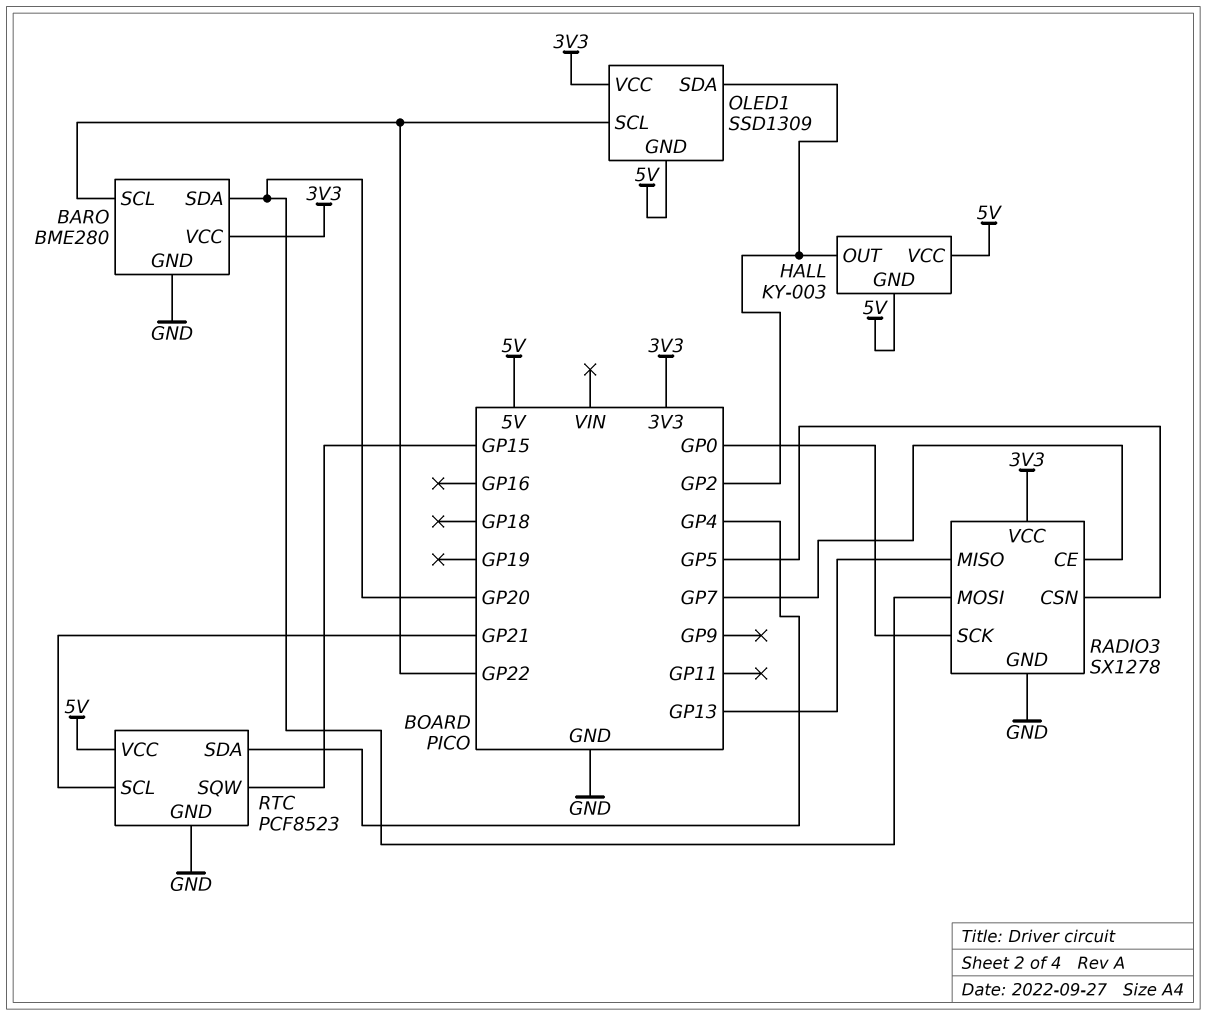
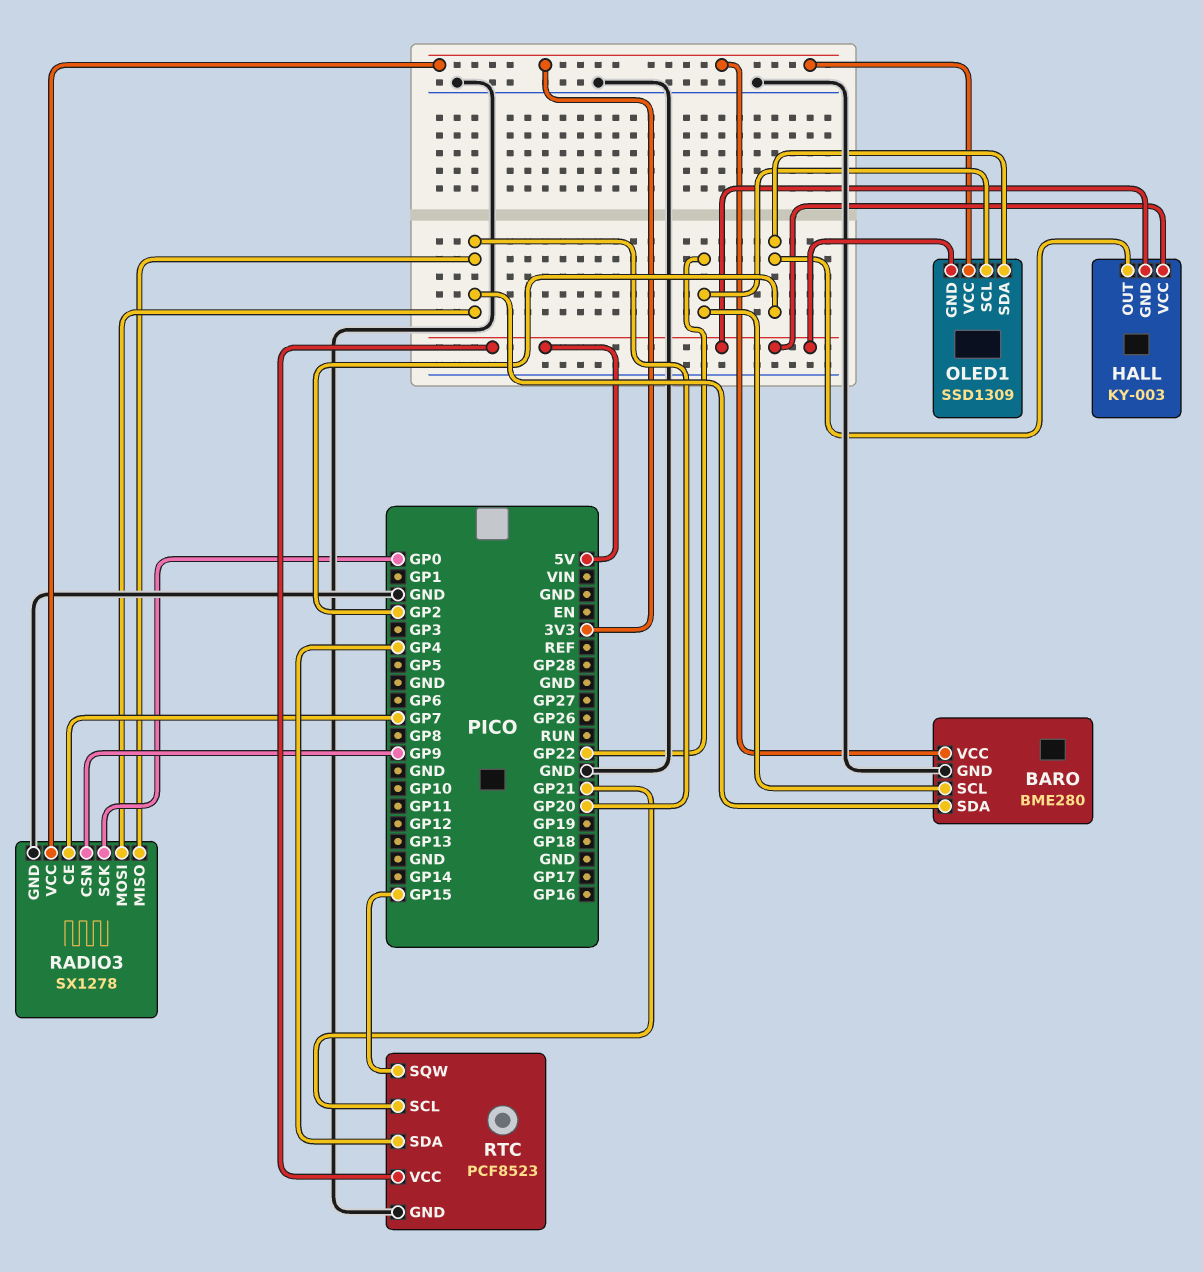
RADIO3 pin CSN: GP5 -> GP9
RADIO3 pin MISO: GP13 -> GP20

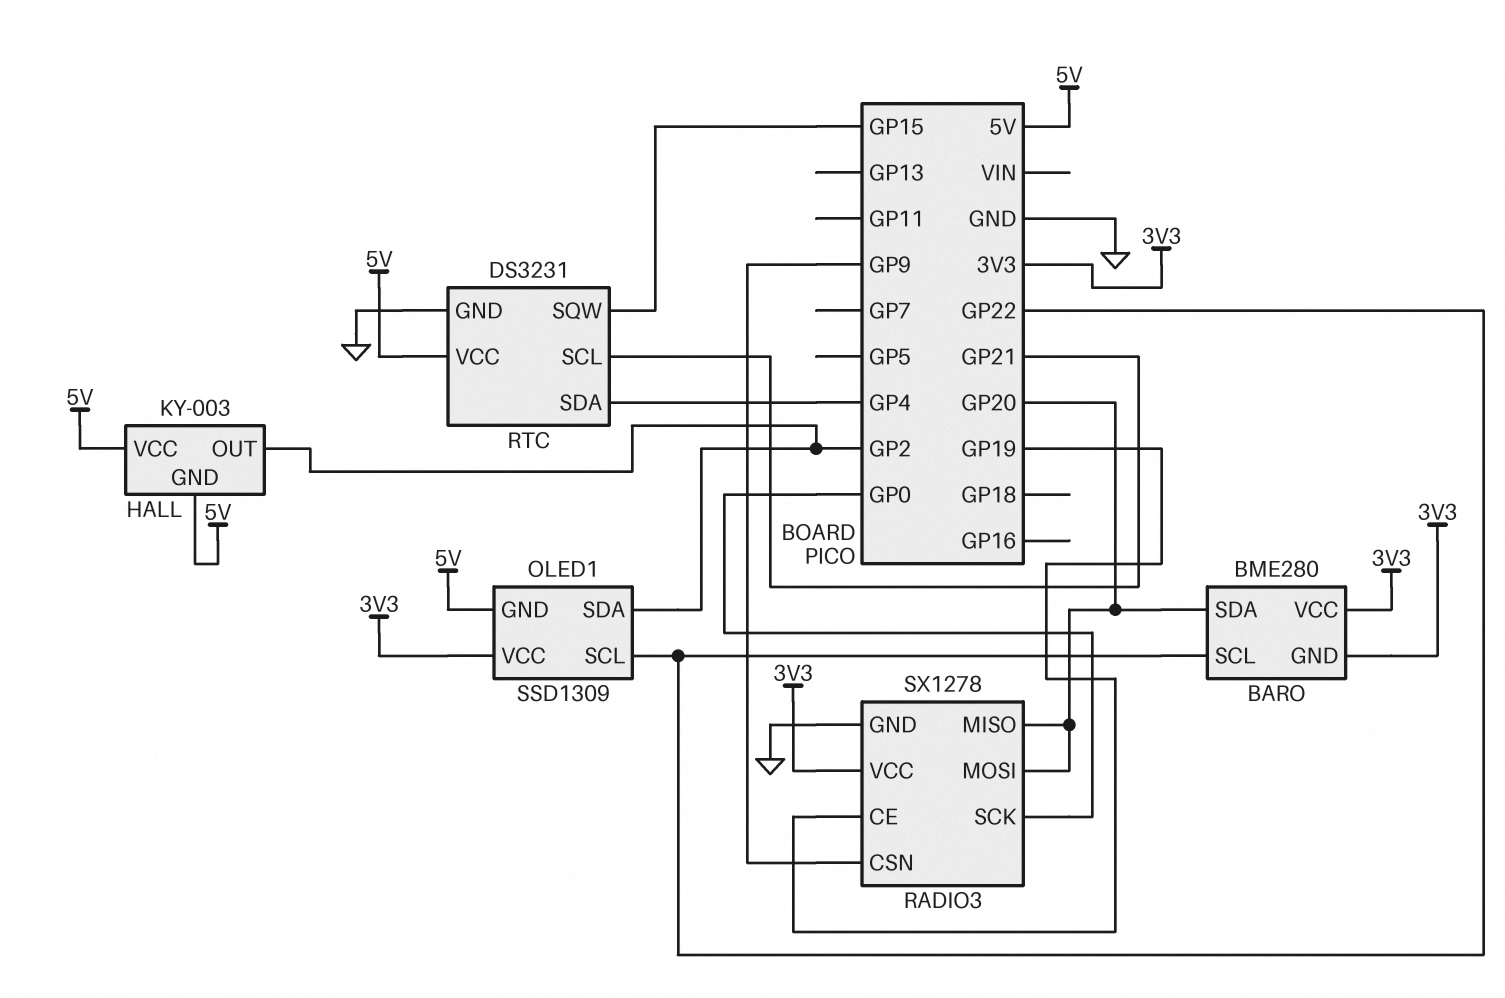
BARO pin GND: GND -> 3V3
RADIO3 pin CE: GP7 -> GP19
RTC: PCF8523 -> DS3231

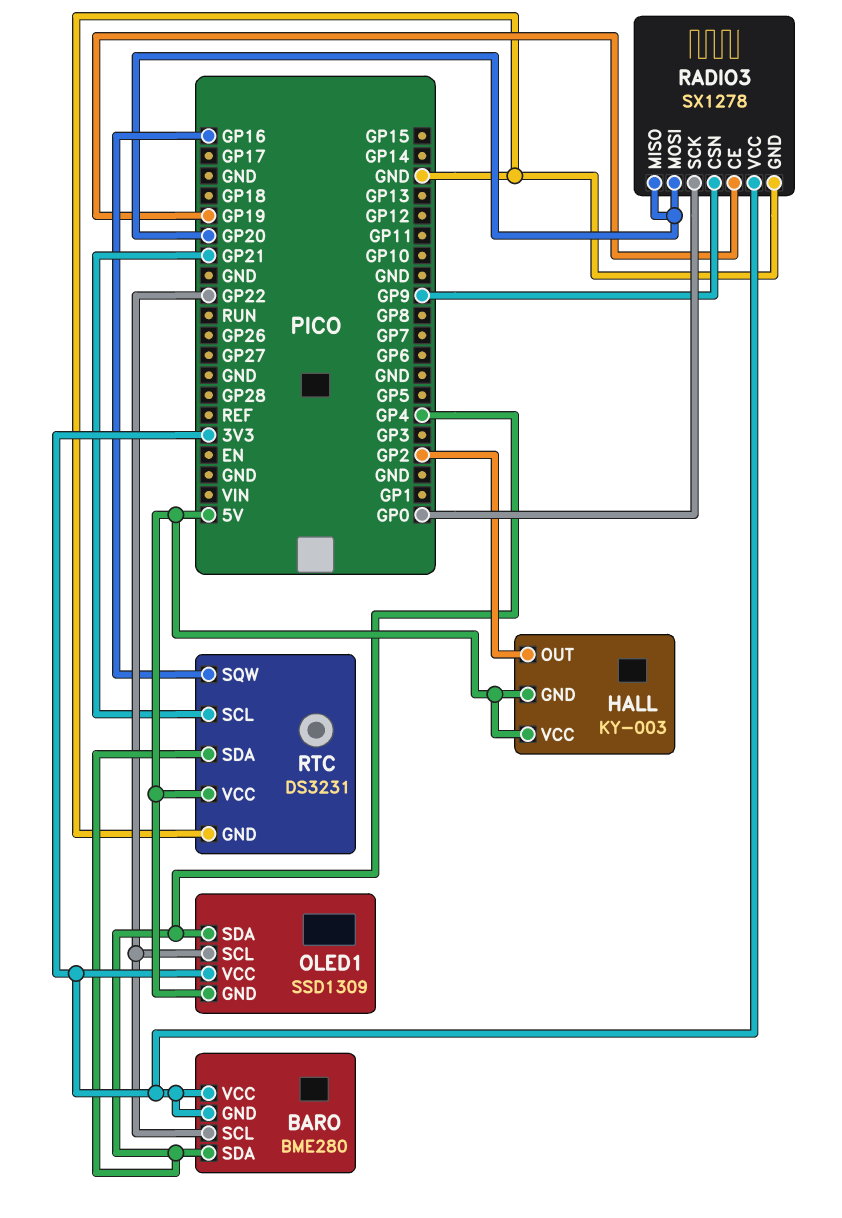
BARO pin SDA: GP20 -> GP4
OLED1 pin SDA: GP2 -> GP4
RTC pin SQW: GP15 -> GP16

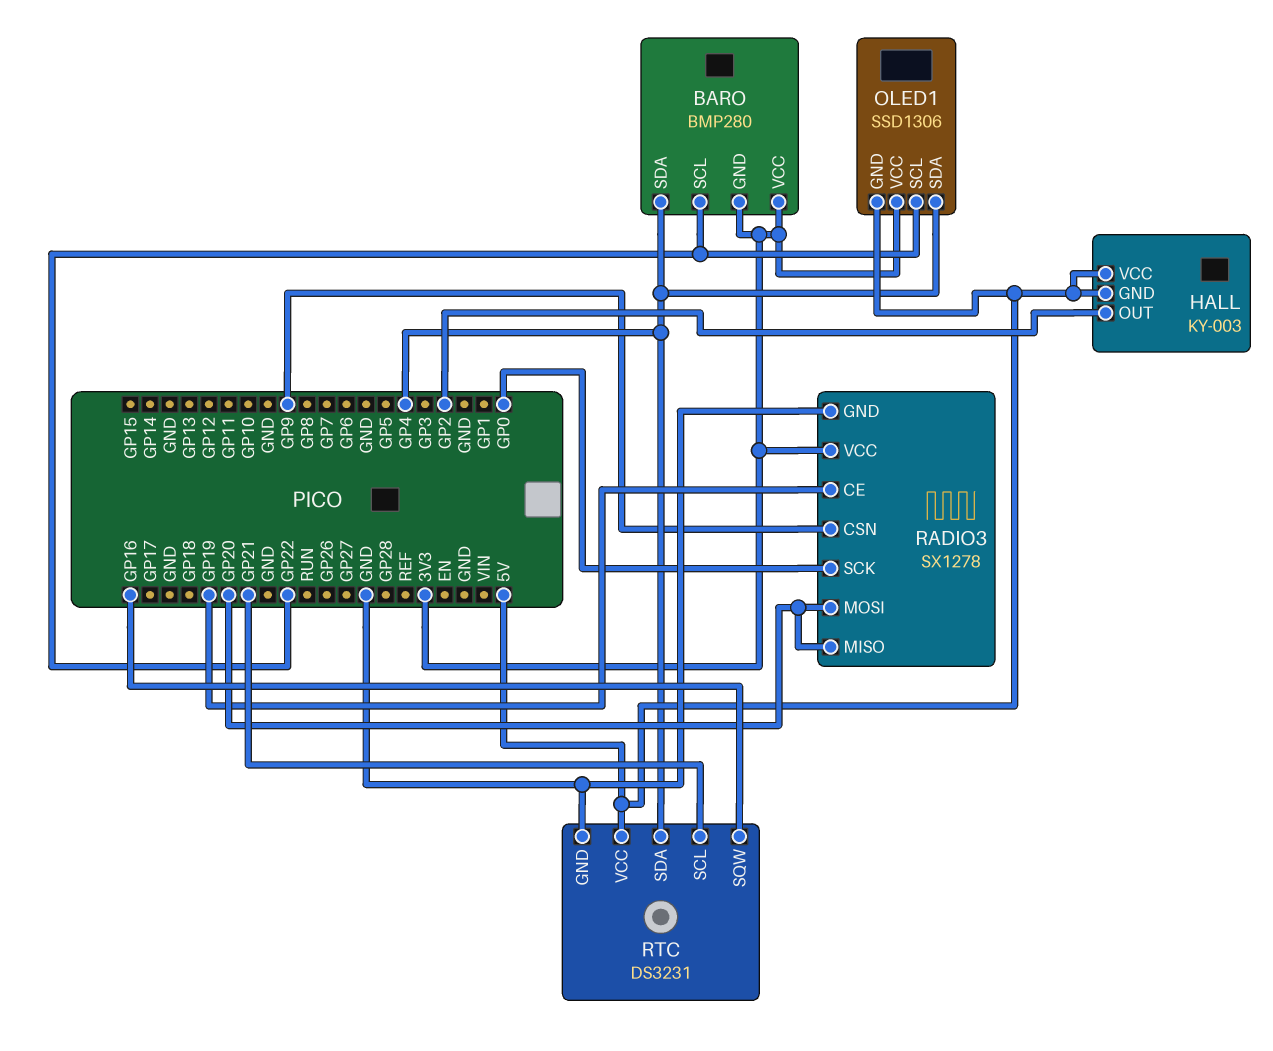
BARO: BME280 -> BMP280
OLED1: SSD1309 -> SSD1306

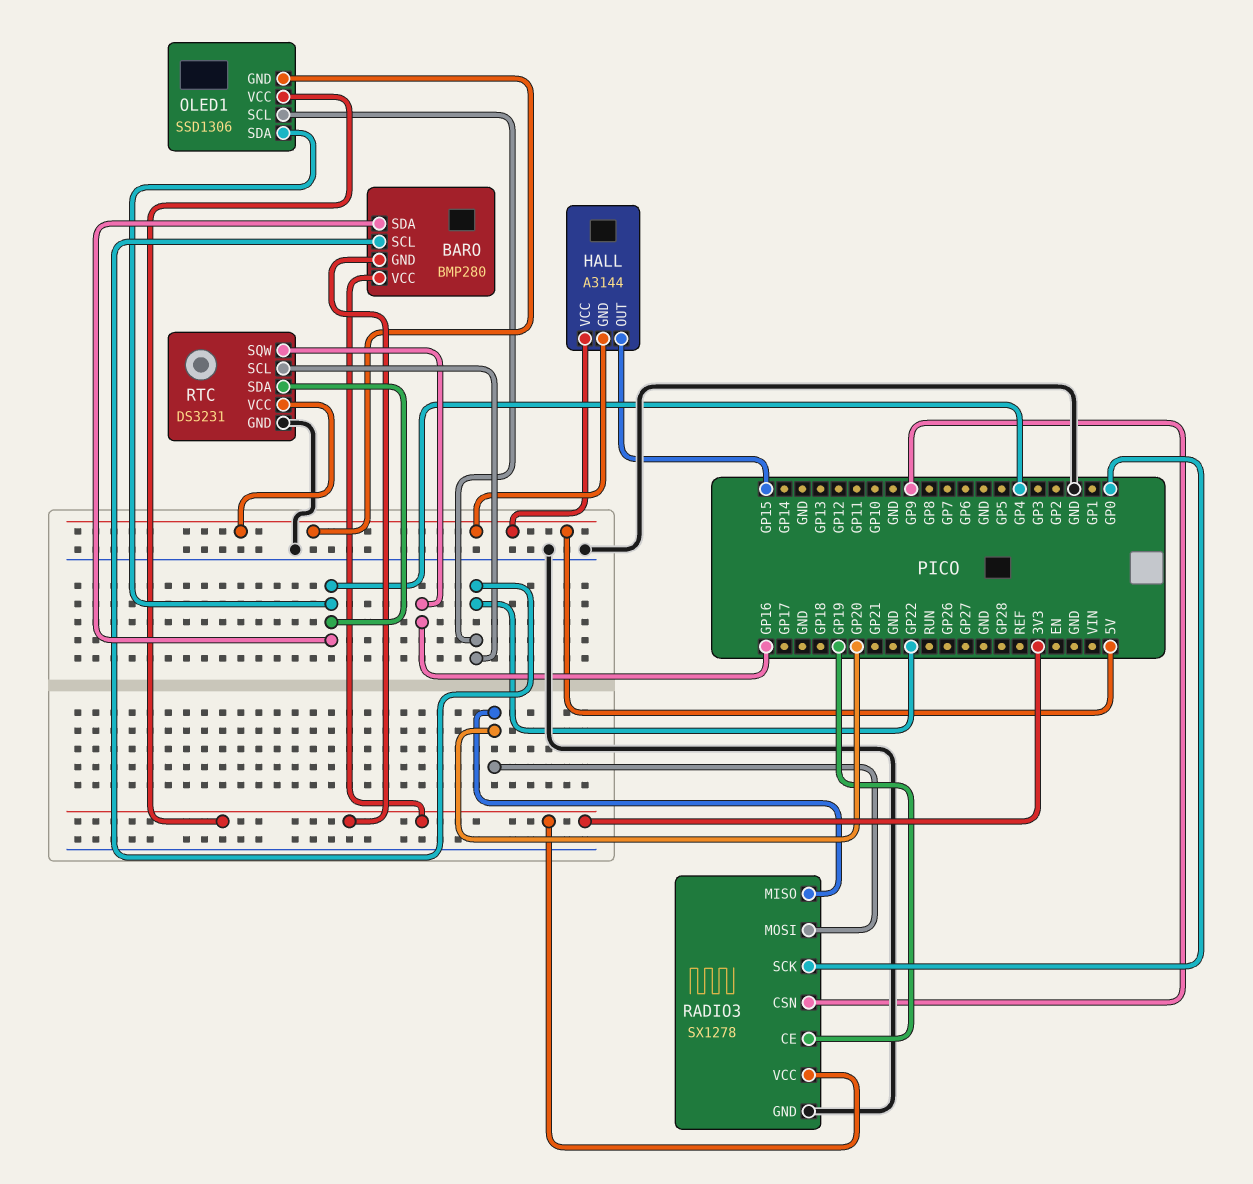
HALL: KY-003 -> A3144
HALL pin OUT: GP2 -> GP15
RTC pin SCL: GP21 -> GP22

